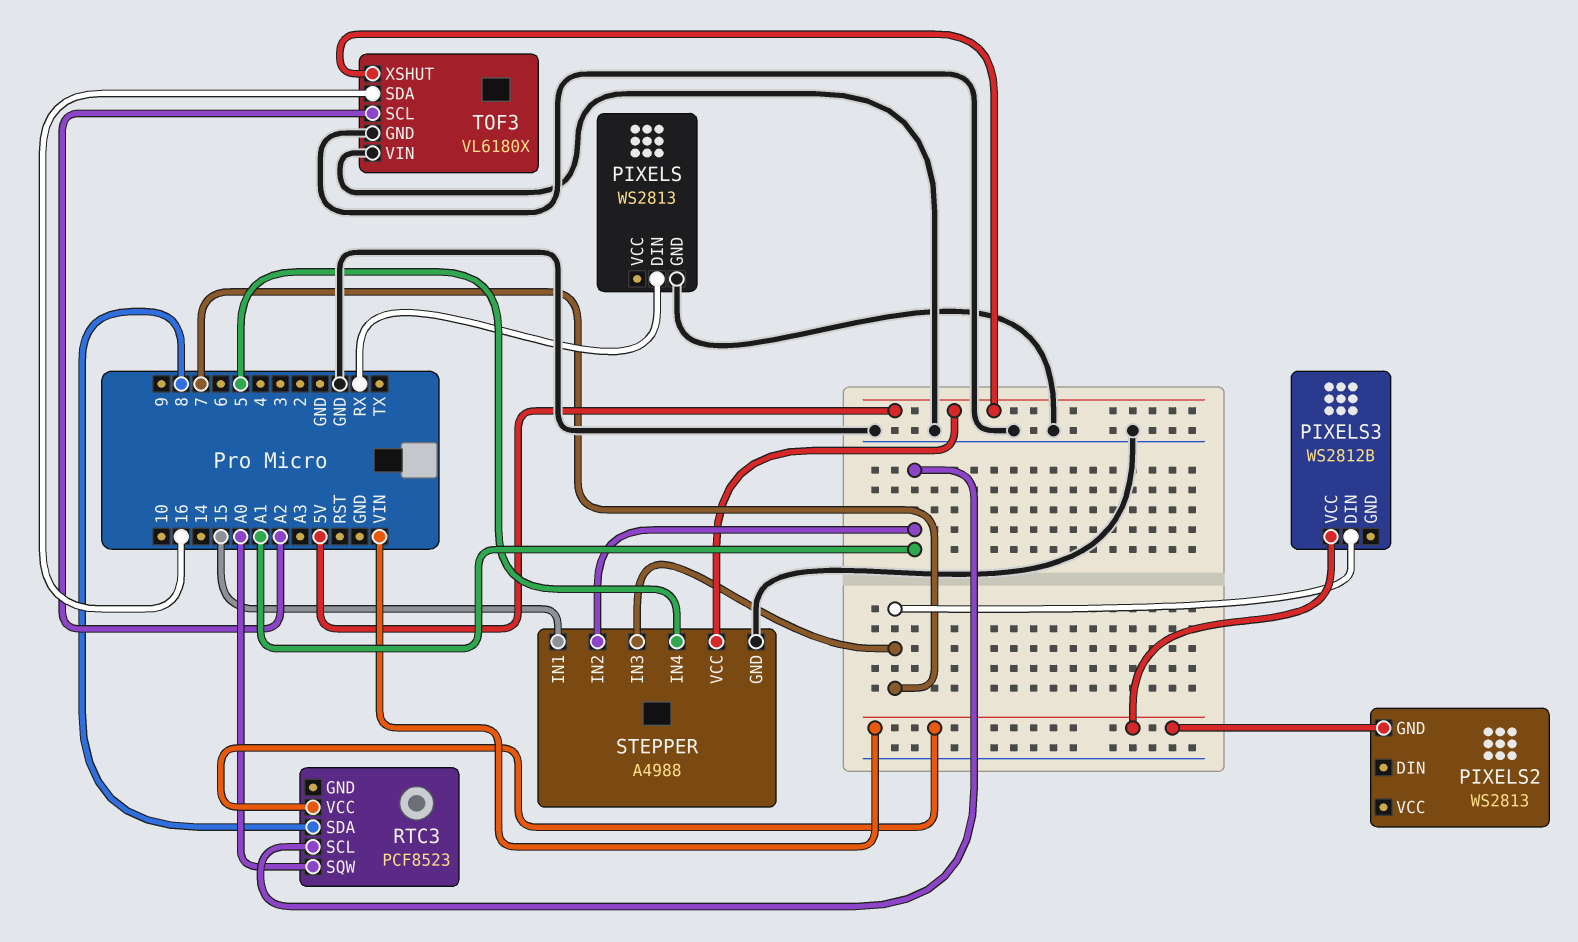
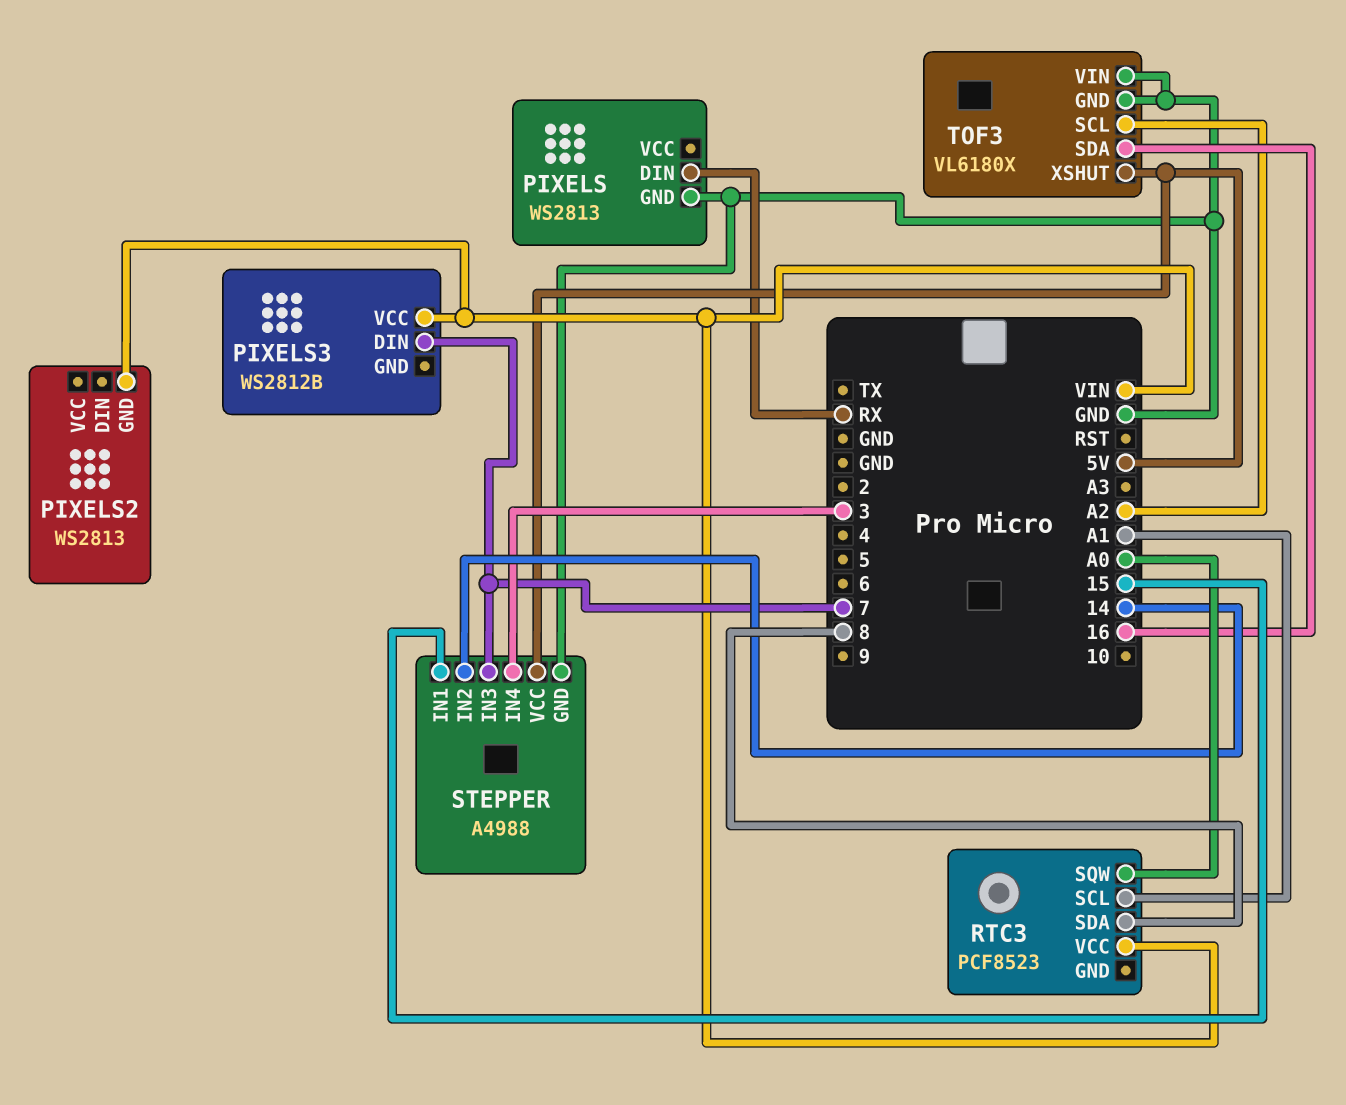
STEPPER pin IN2: A1 -> 14
STEPPER pin IN4: 5 -> 3

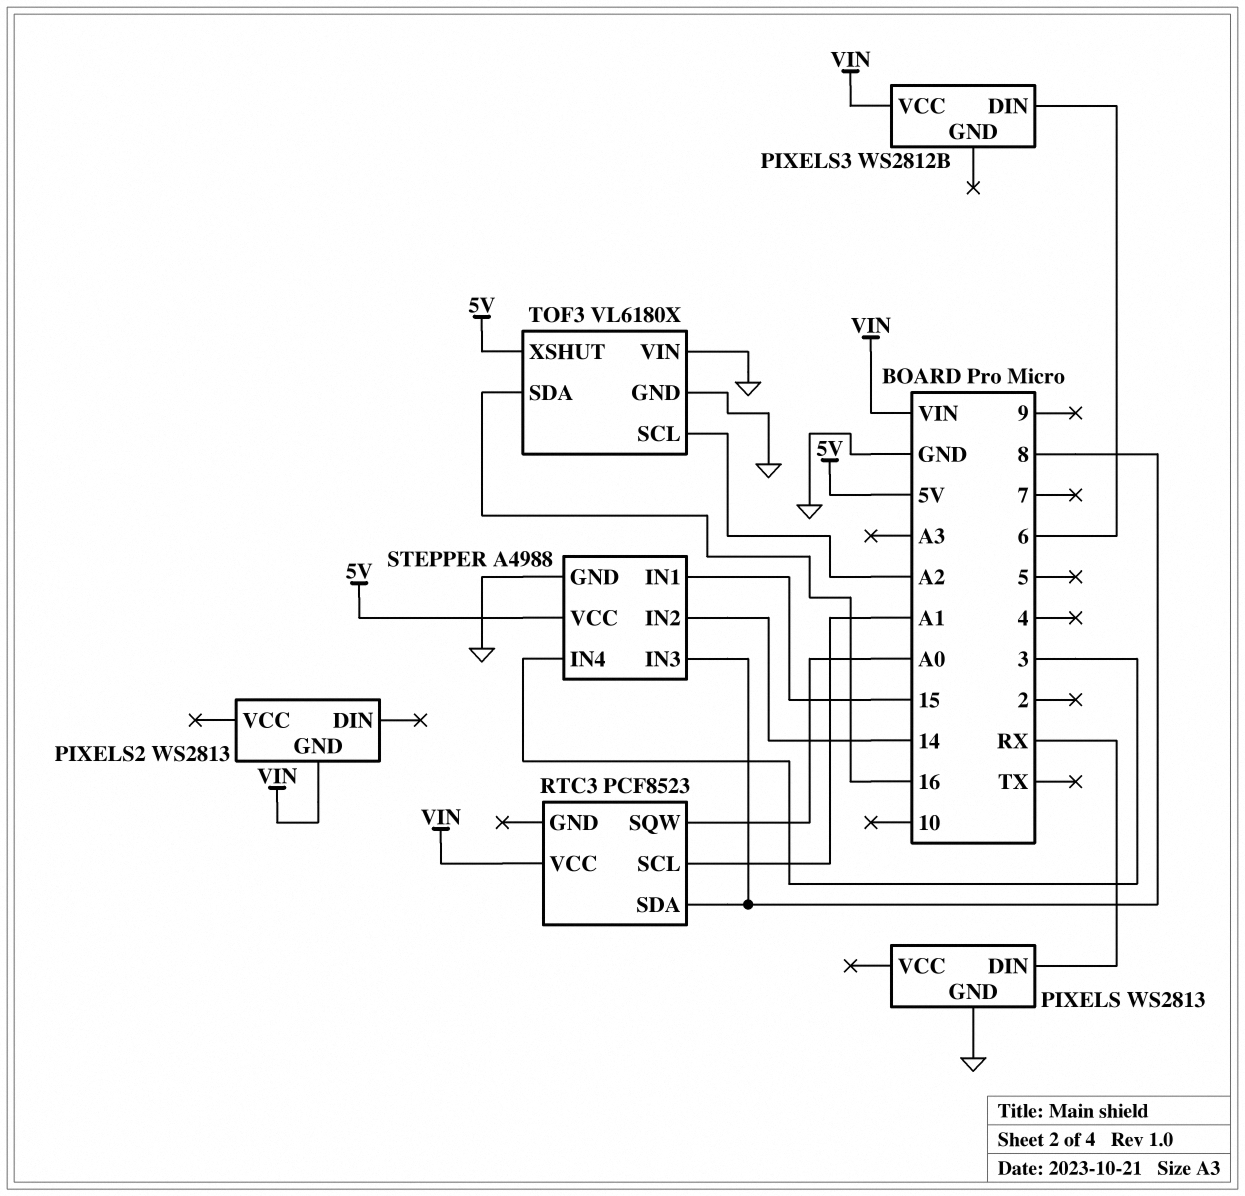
PIXELS3 pin DIN: 7 -> 6
STEPPER pin IN3: 7 -> 8

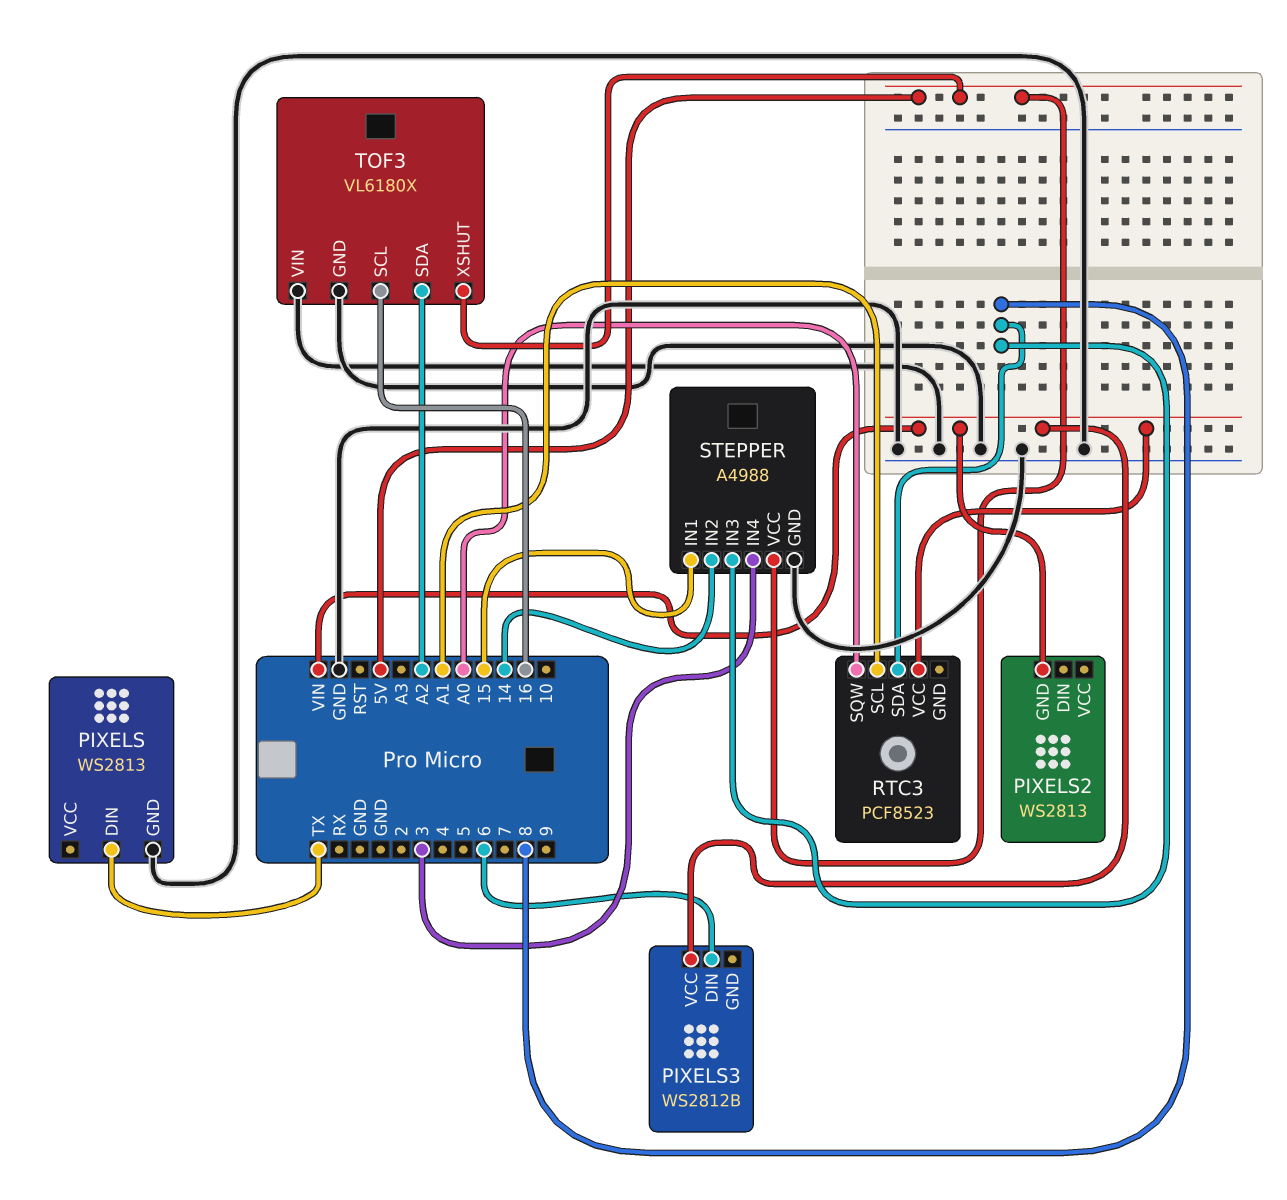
PIXELS pin DIN: RX -> TX
TOF3 pin SCL: A2 -> 16
TOF3 pin SDA: 16 -> A2

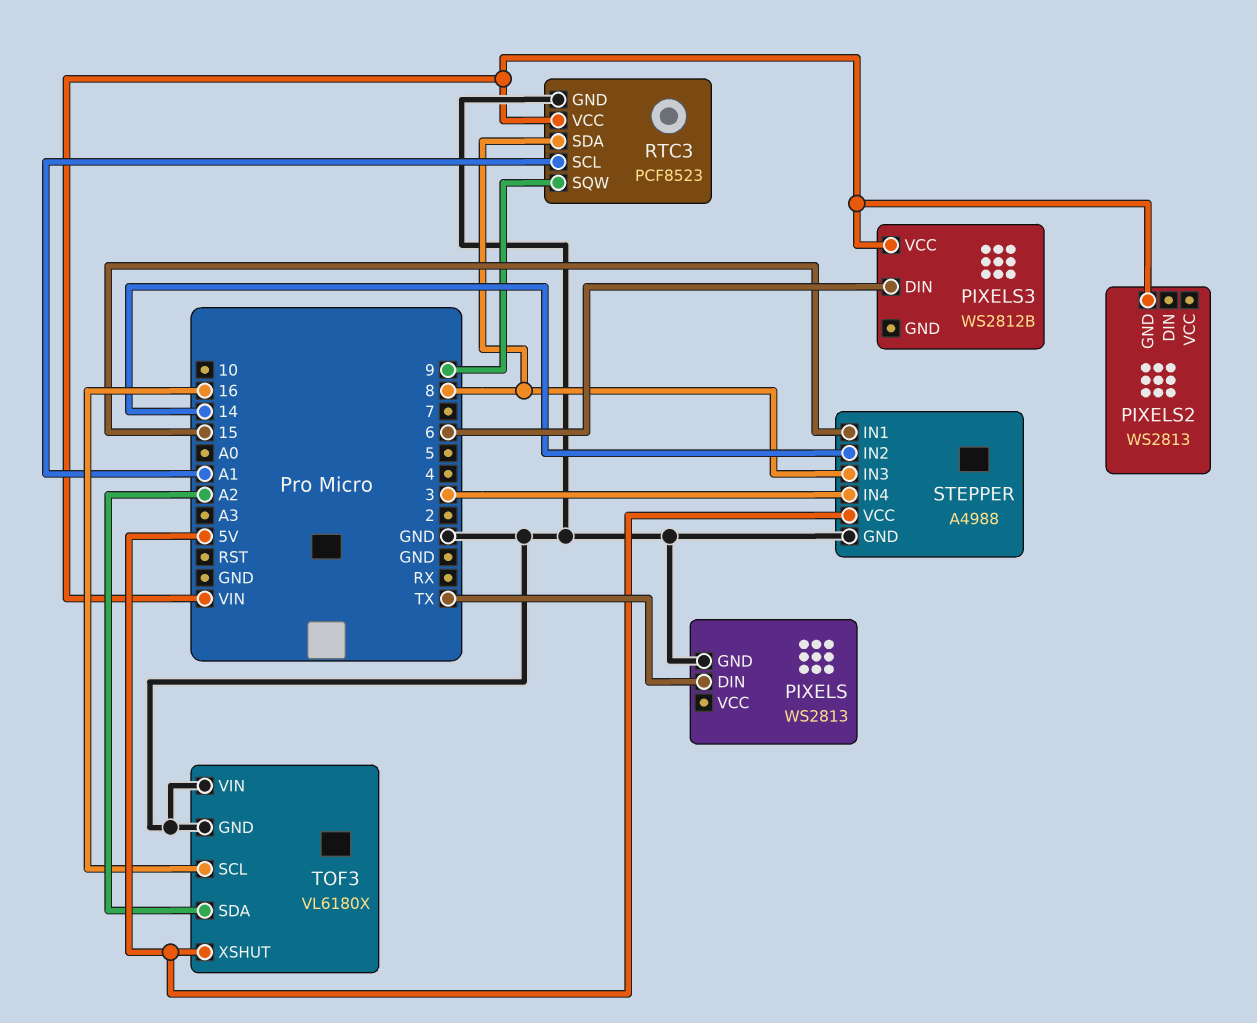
RTC3 pin GND: none -> GND
RTC3 pin SQW: A0 -> 9

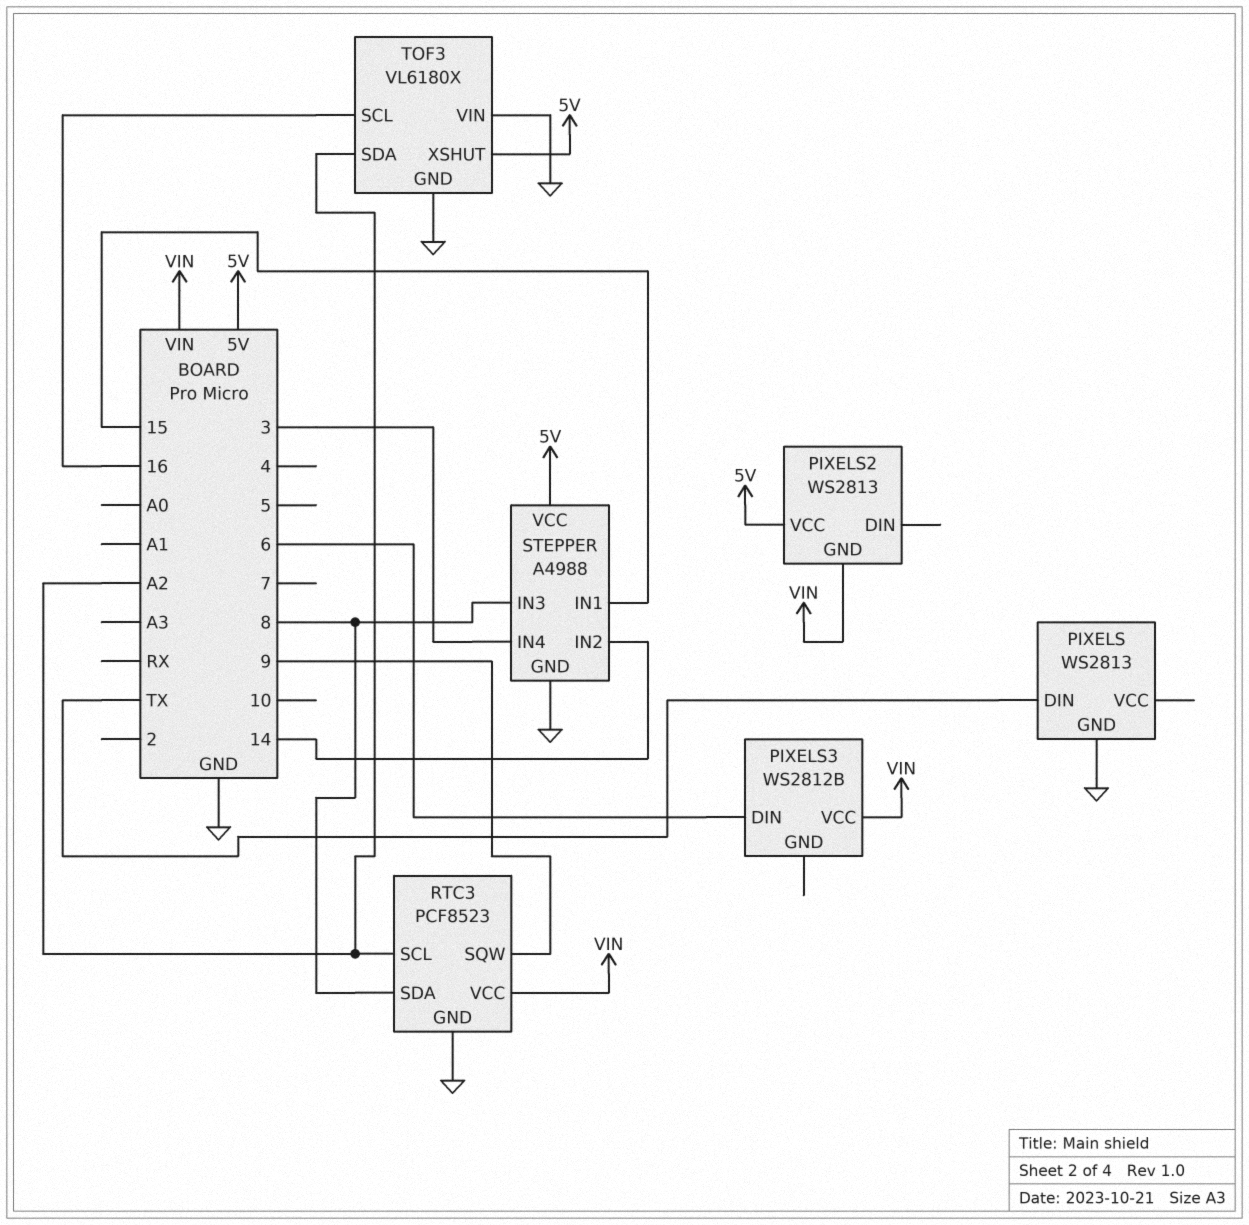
PIXELS2 pin VCC: none -> 5V
RTC3 pin SCL: A1 -> A2

